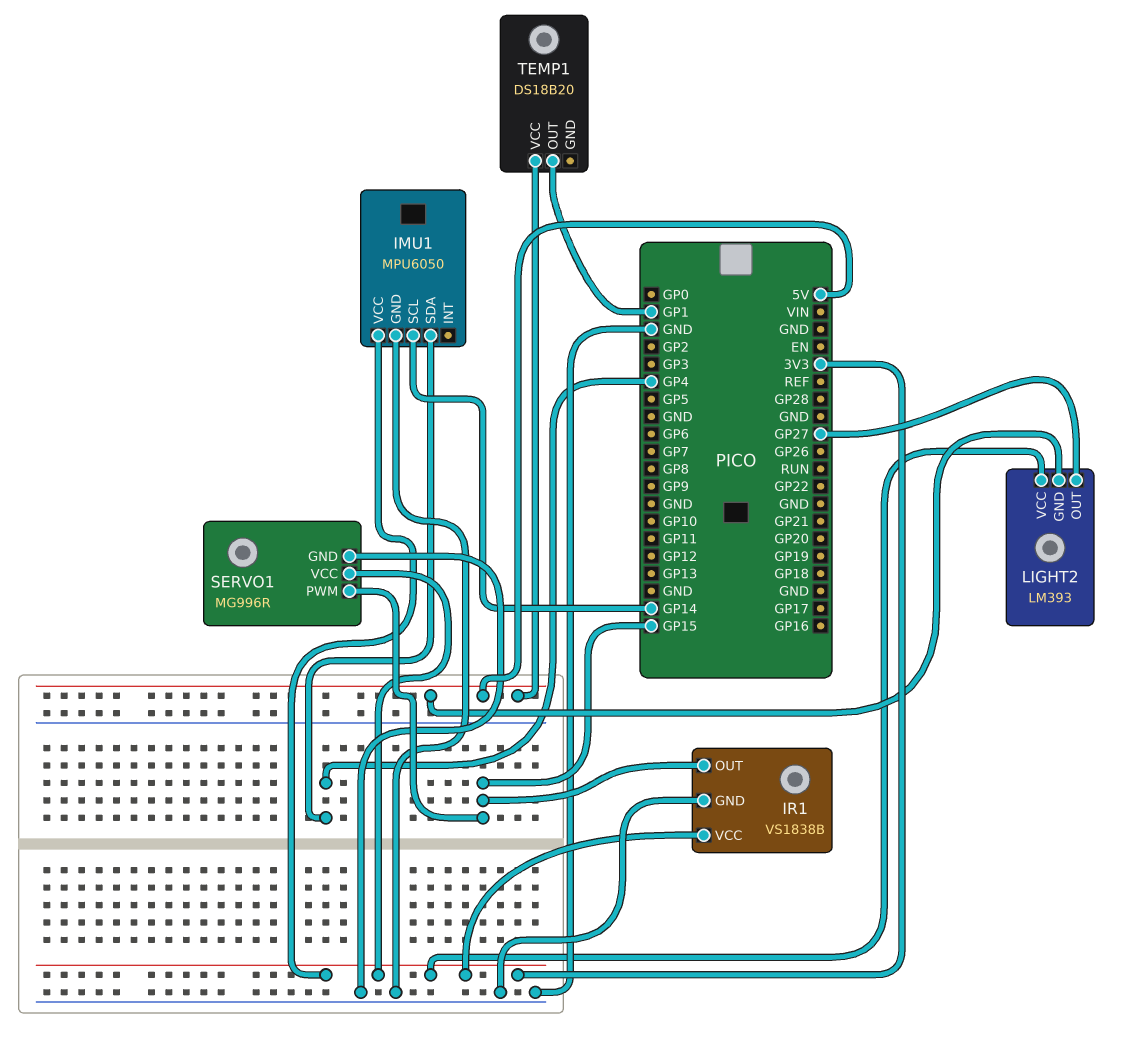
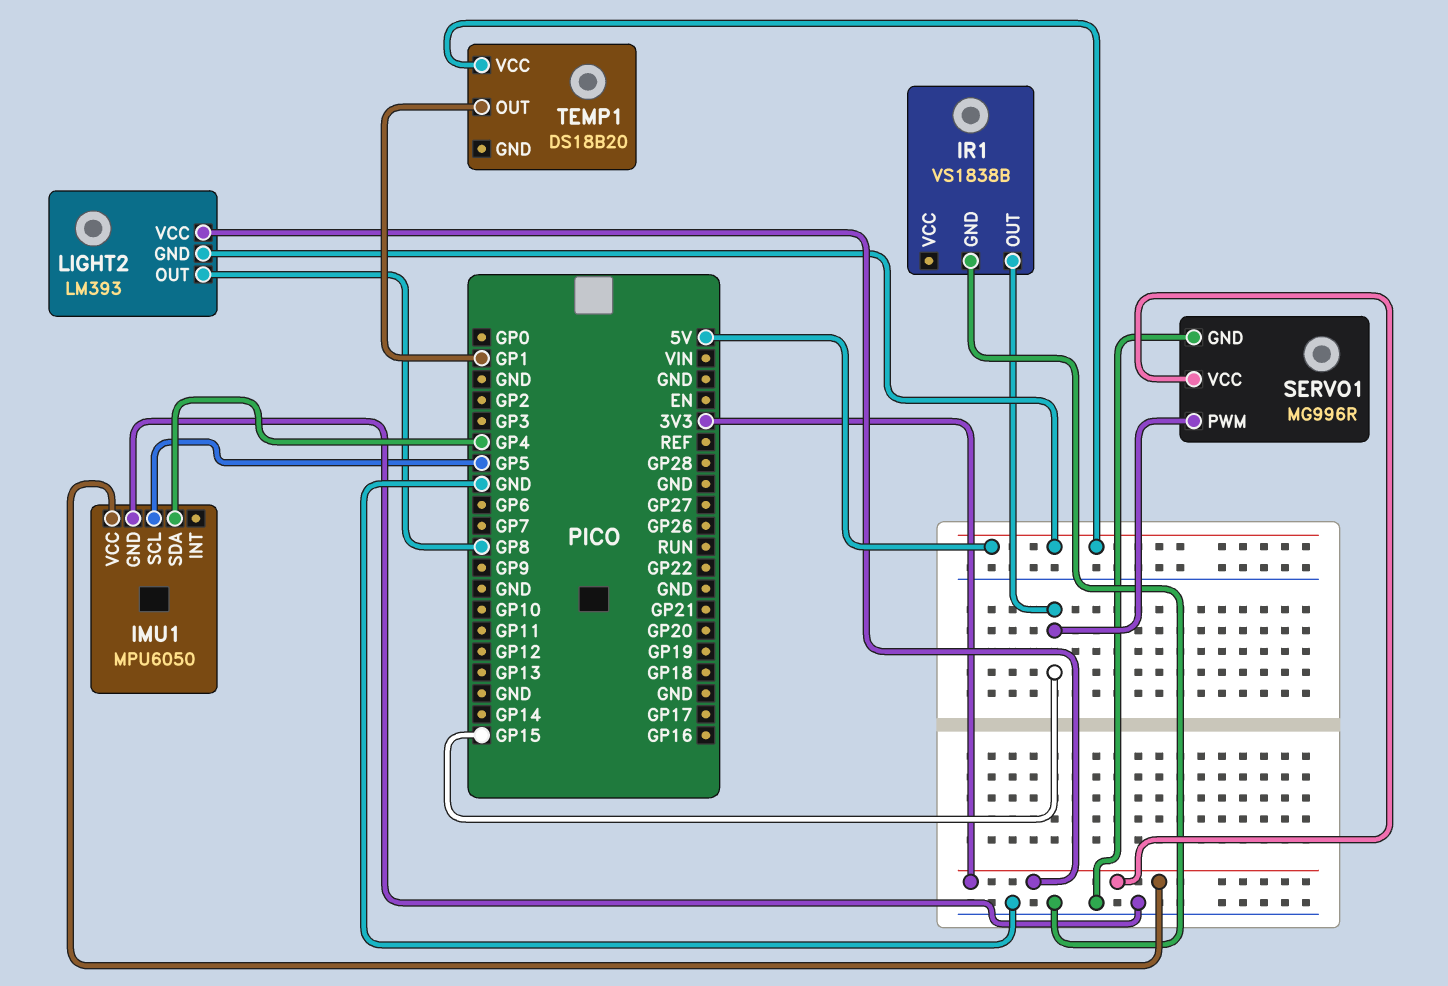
IMU1 pin SCL: GP14 -> GP5
IR1 pin VCC: 3V3 -> none
LIGHT2 pin OUT: GP27 -> GP8

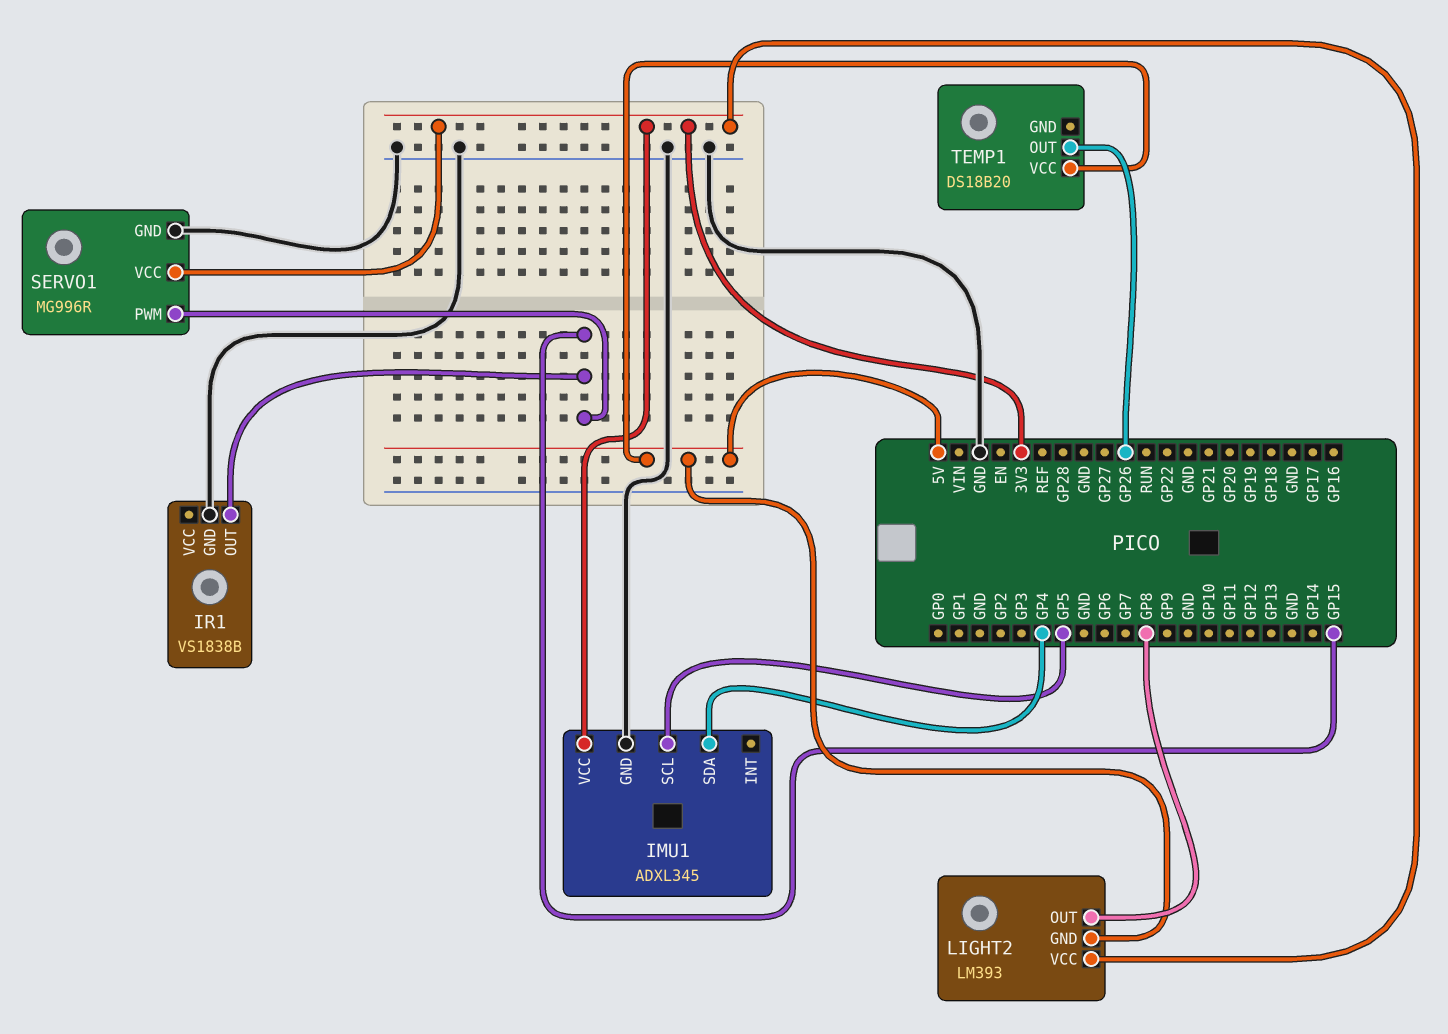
IMU1: MPU6050 -> ADXL345
TEMP1 pin OUT: GP1 -> GP26

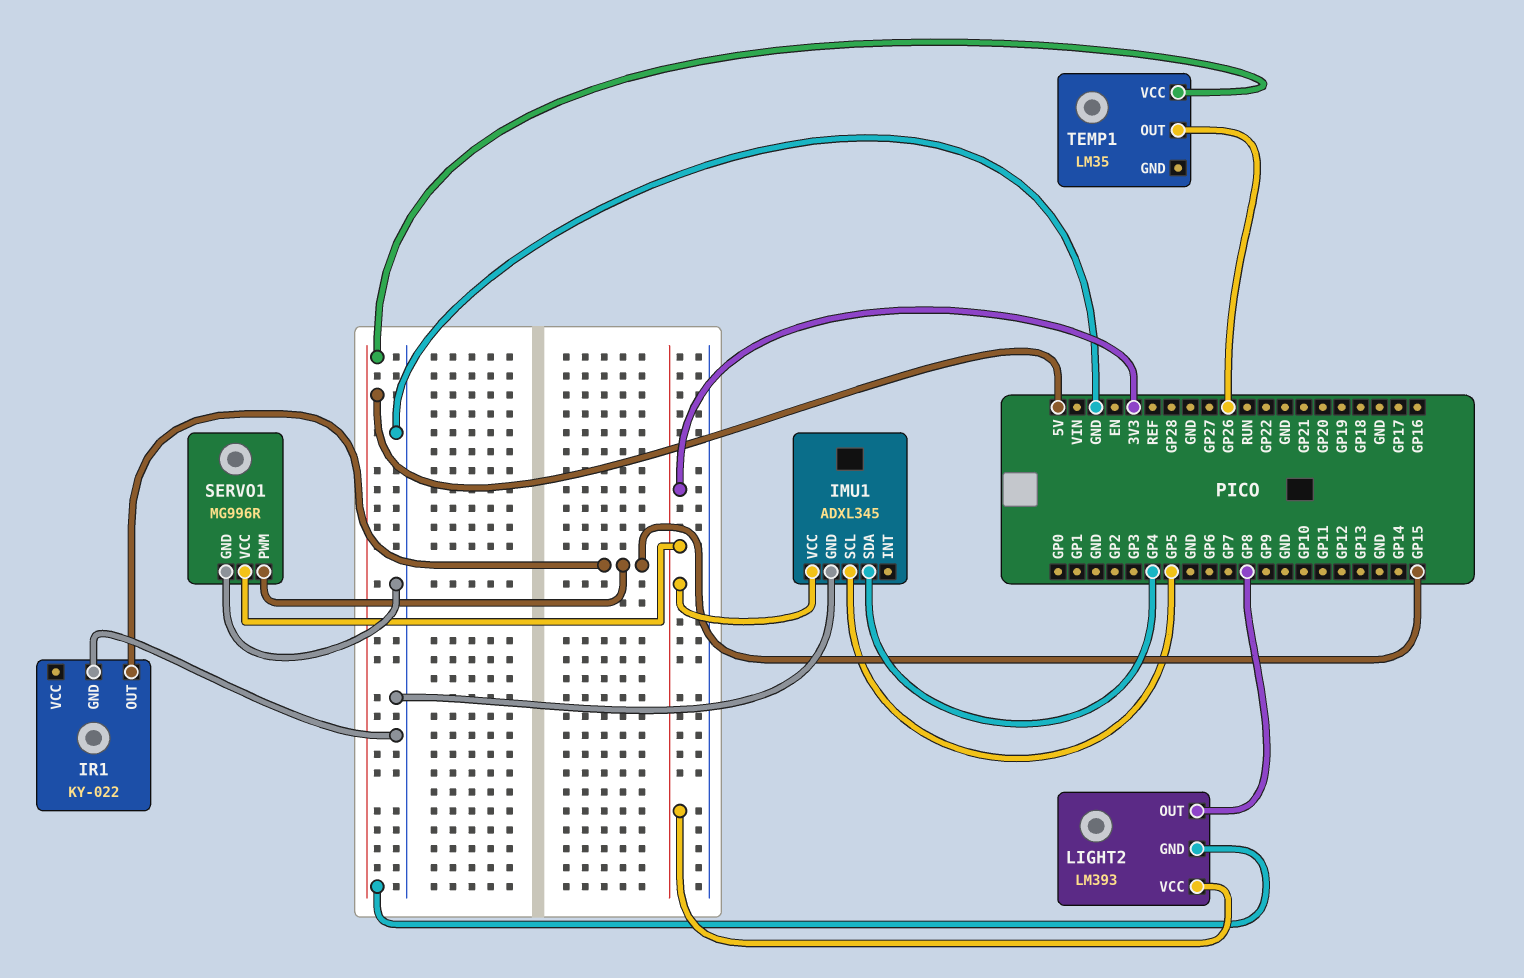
IR1: VS1838B -> KY-022
TEMP1: DS18B20 -> LM35

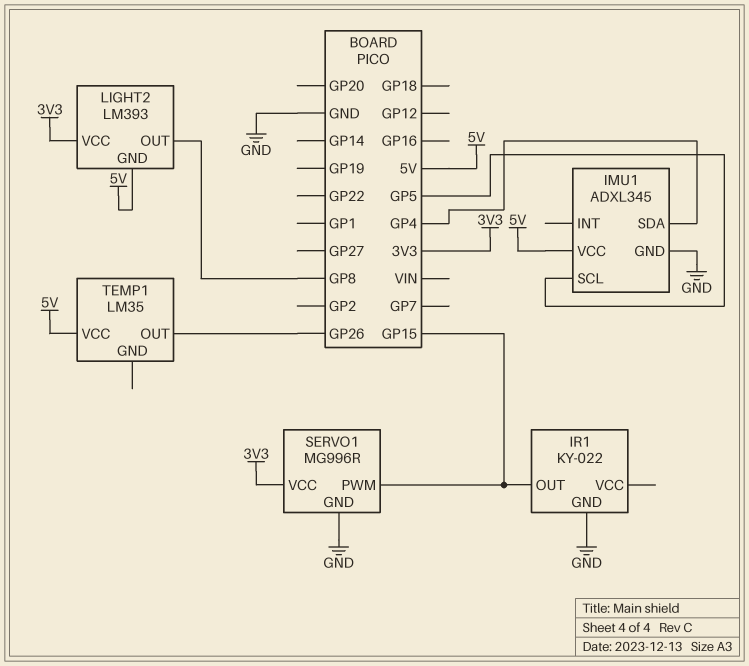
IMU1 pin VCC: 3V3 -> 5V

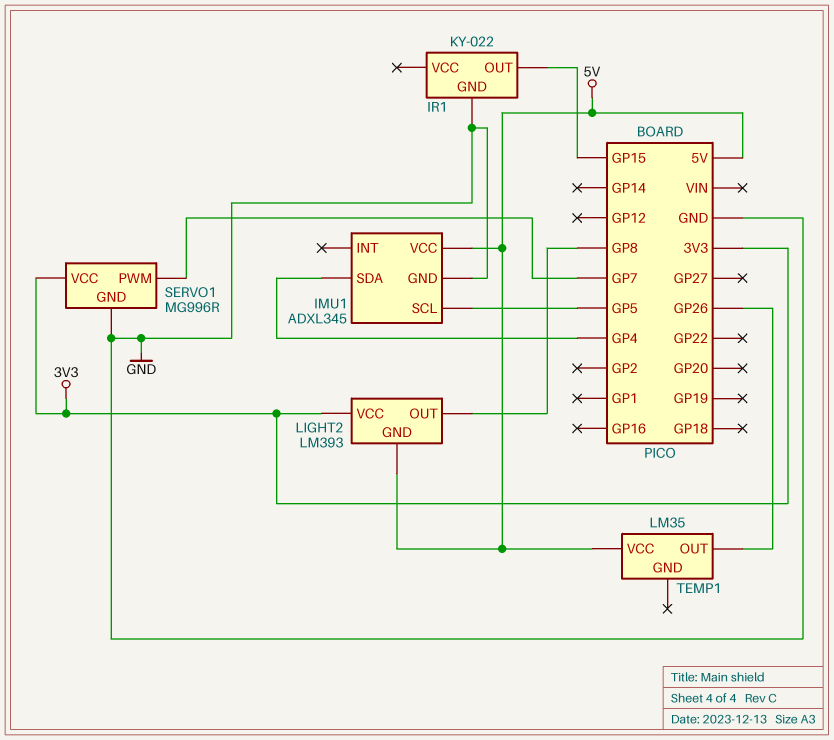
SERVO1 pin PWM: GP15 -> GP7

